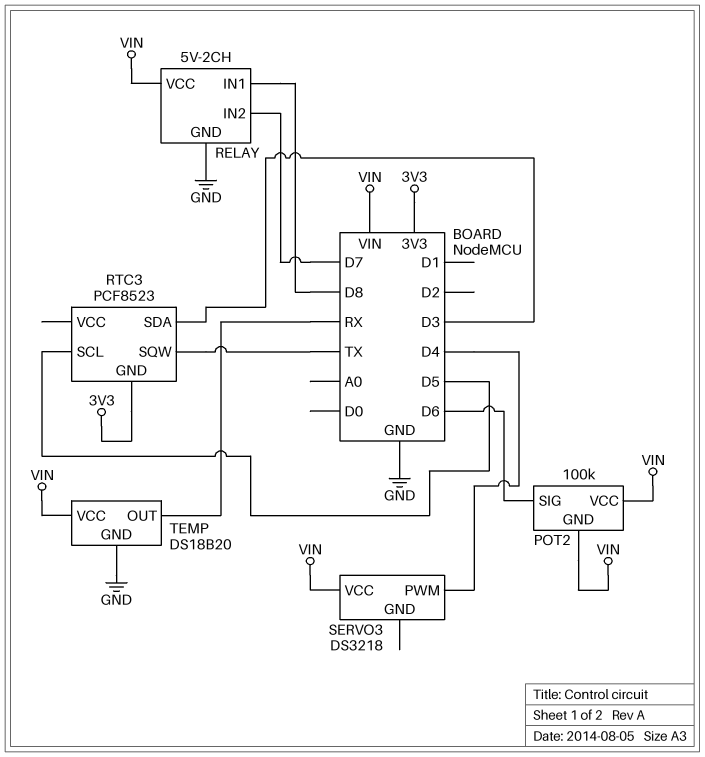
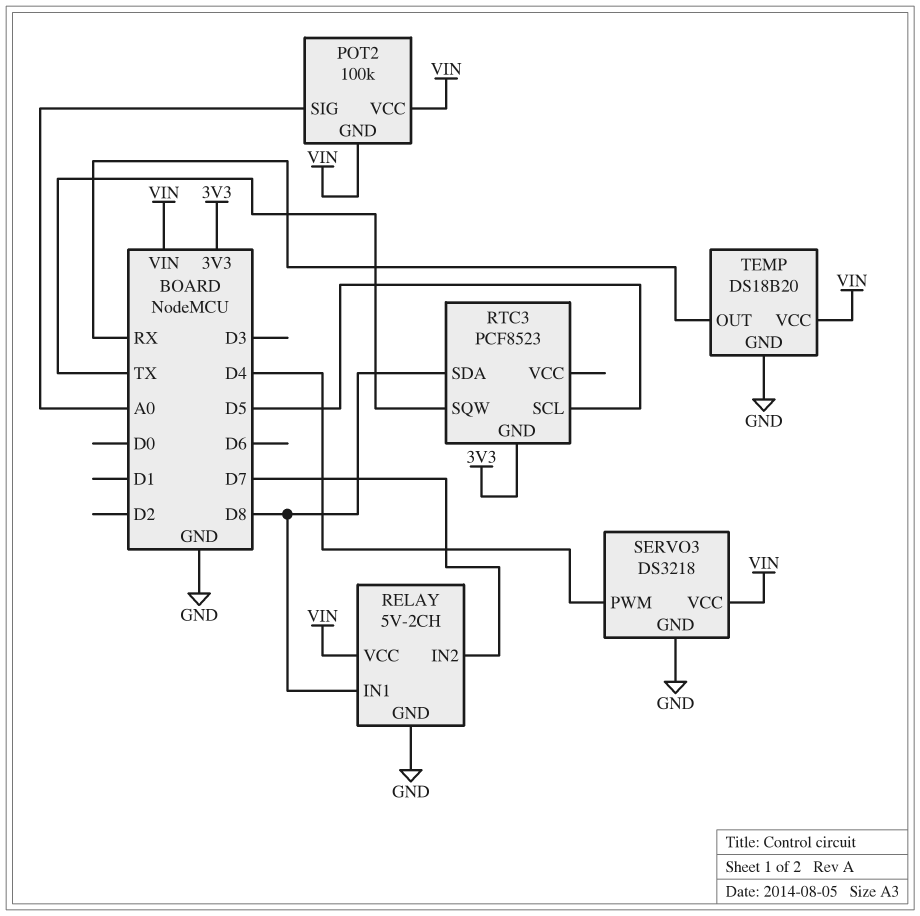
POT2 pin SIG: D6 -> A0
RTC3 pin SDA: D3 -> D8
SERVO3 pin GND: none -> GND

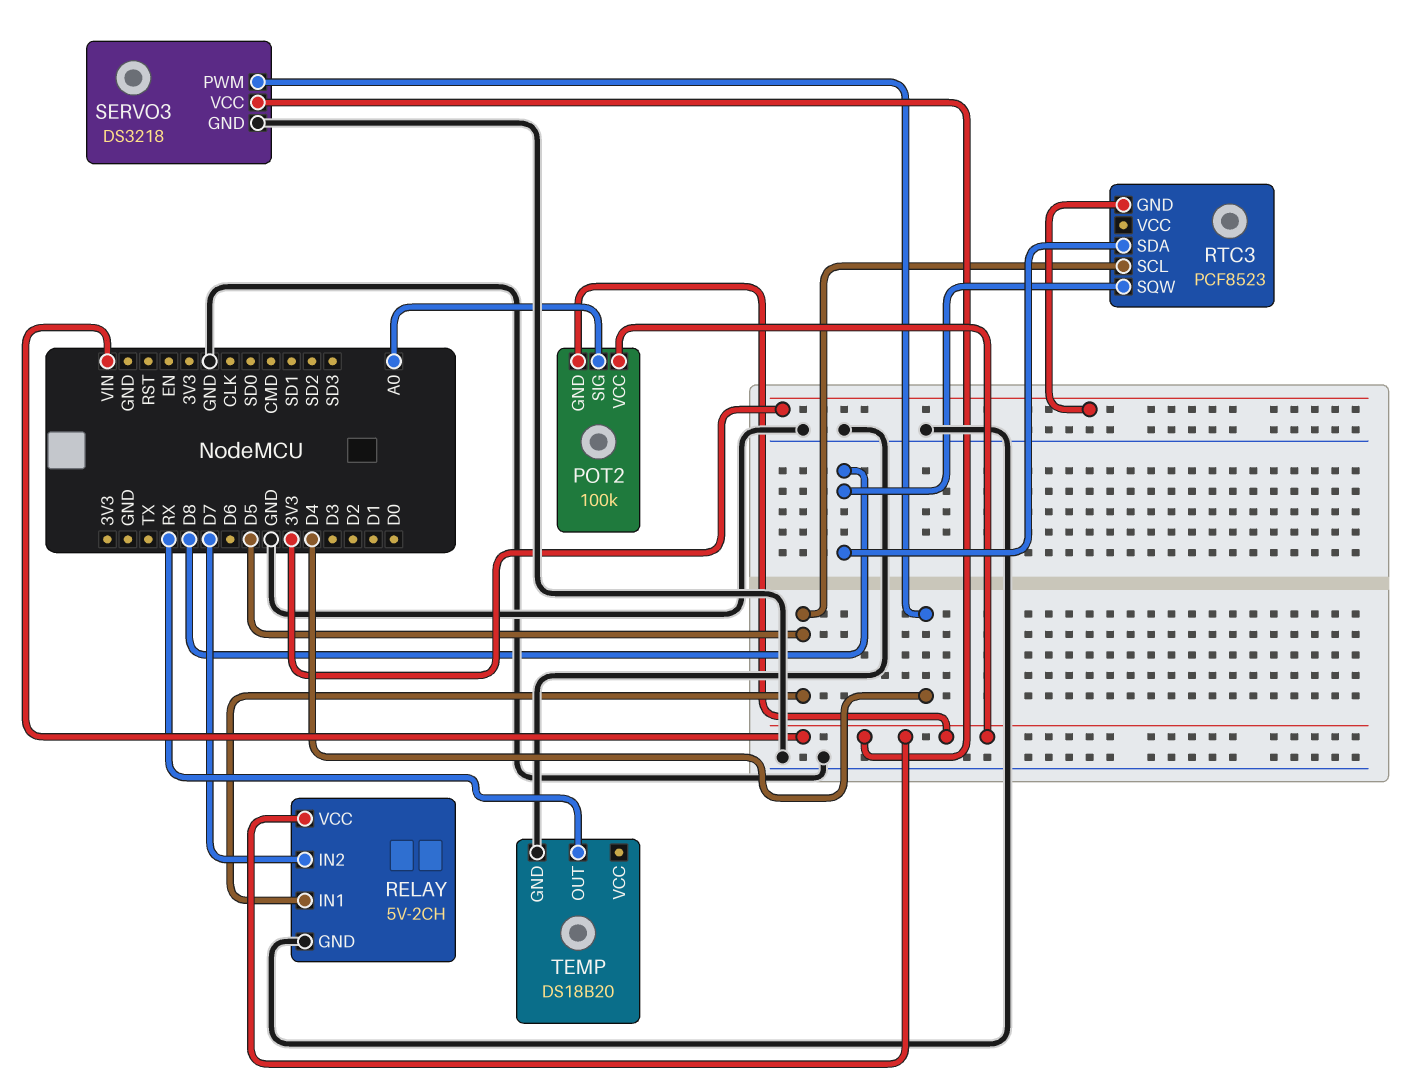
RELAY pin IN1: D8 -> D5
RTC3 pin SQW: TX -> D8
TEMP pin VCC: VIN -> none

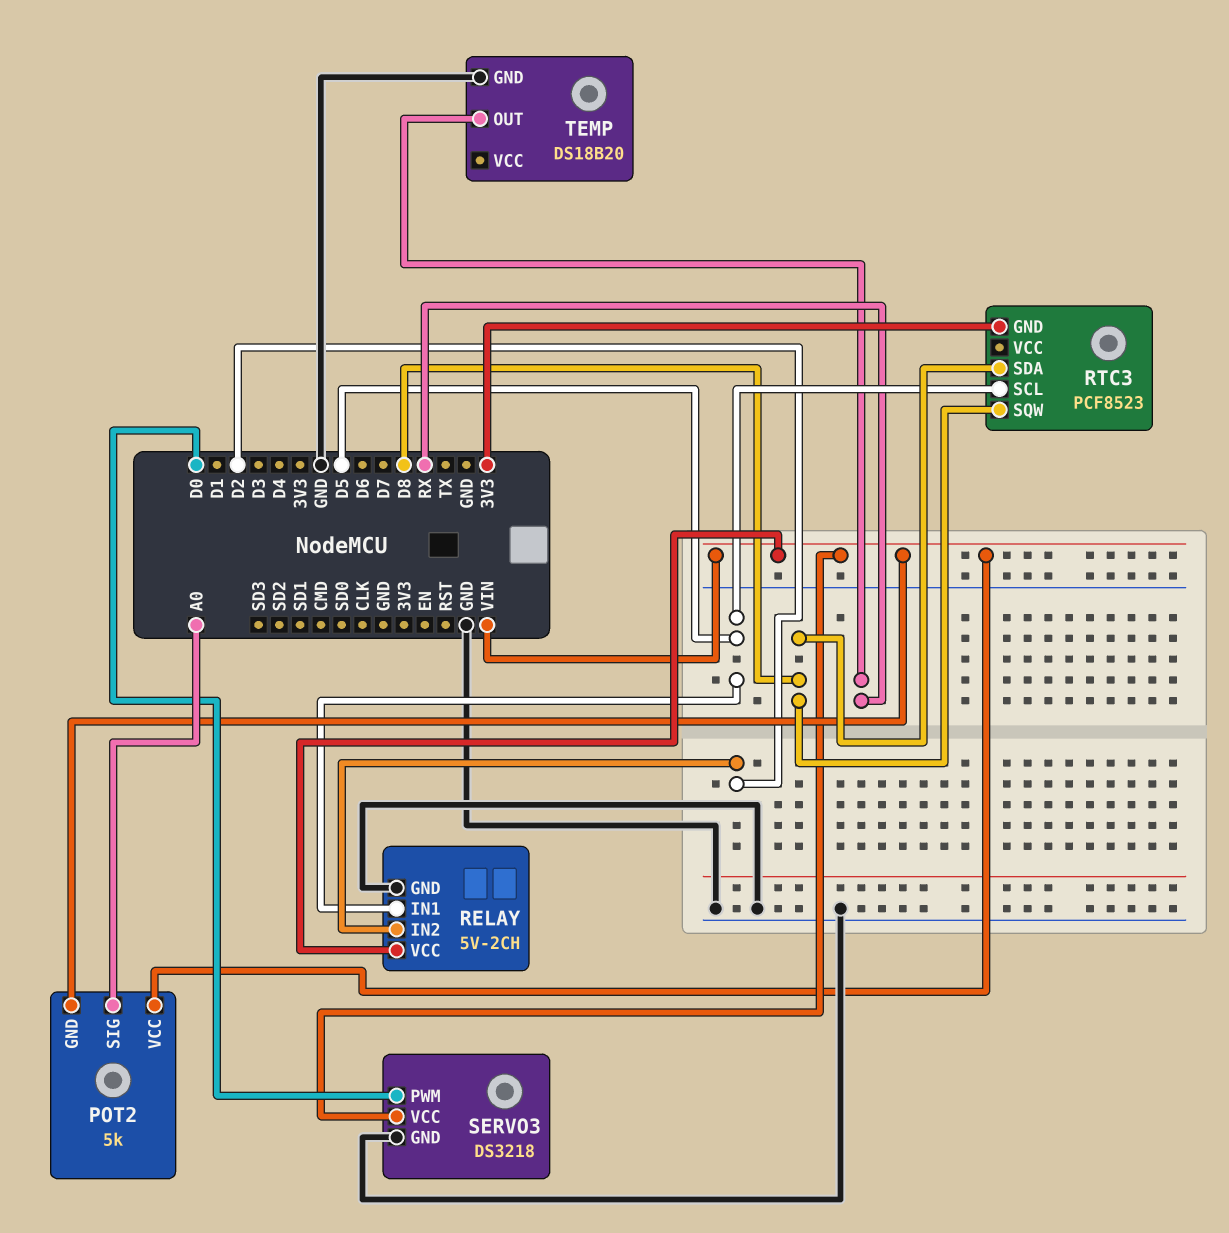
POT2: 100k -> 5k
RELAY pin IN2: D7 -> D2
SERVO3 pin PWM: D4 -> D0

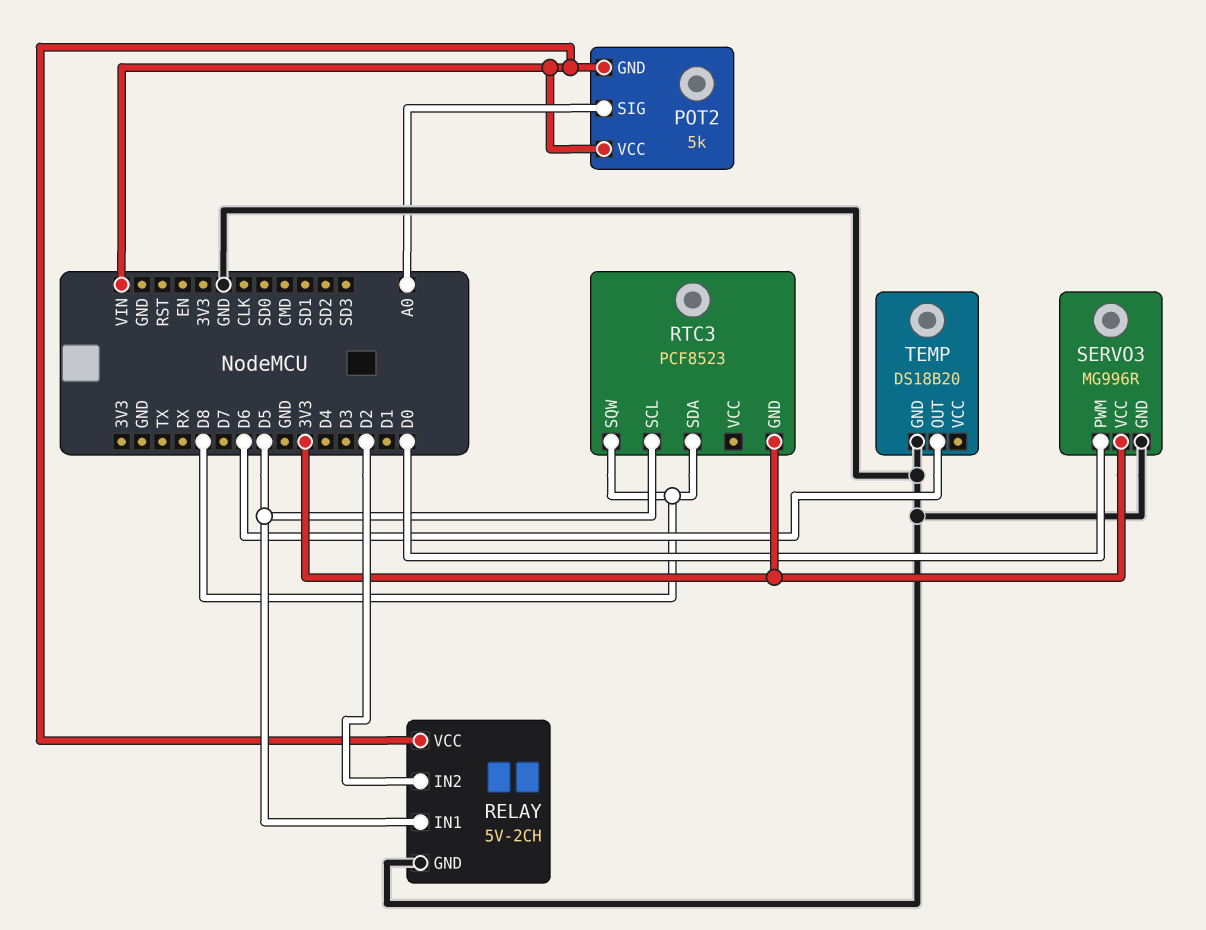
SERVO3: DS3218 -> MG996R
SERVO3 pin VCC: VIN -> 3V3
TEMP pin OUT: RX -> D6

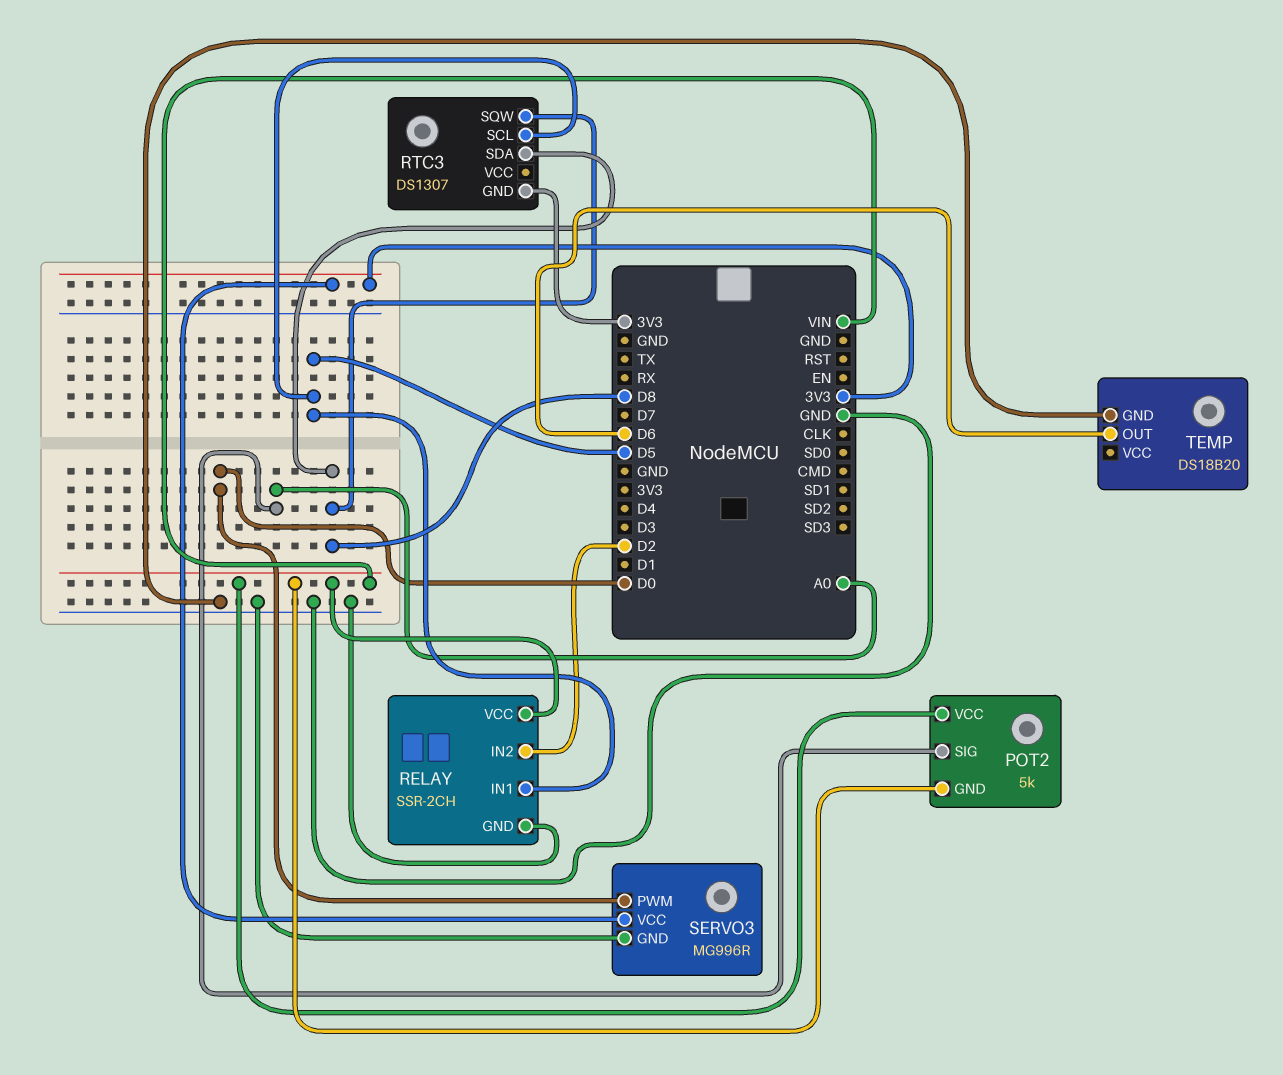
RELAY: 5V-2CH -> SSR-2CH
RTC3: PCF8523 -> DS1307

